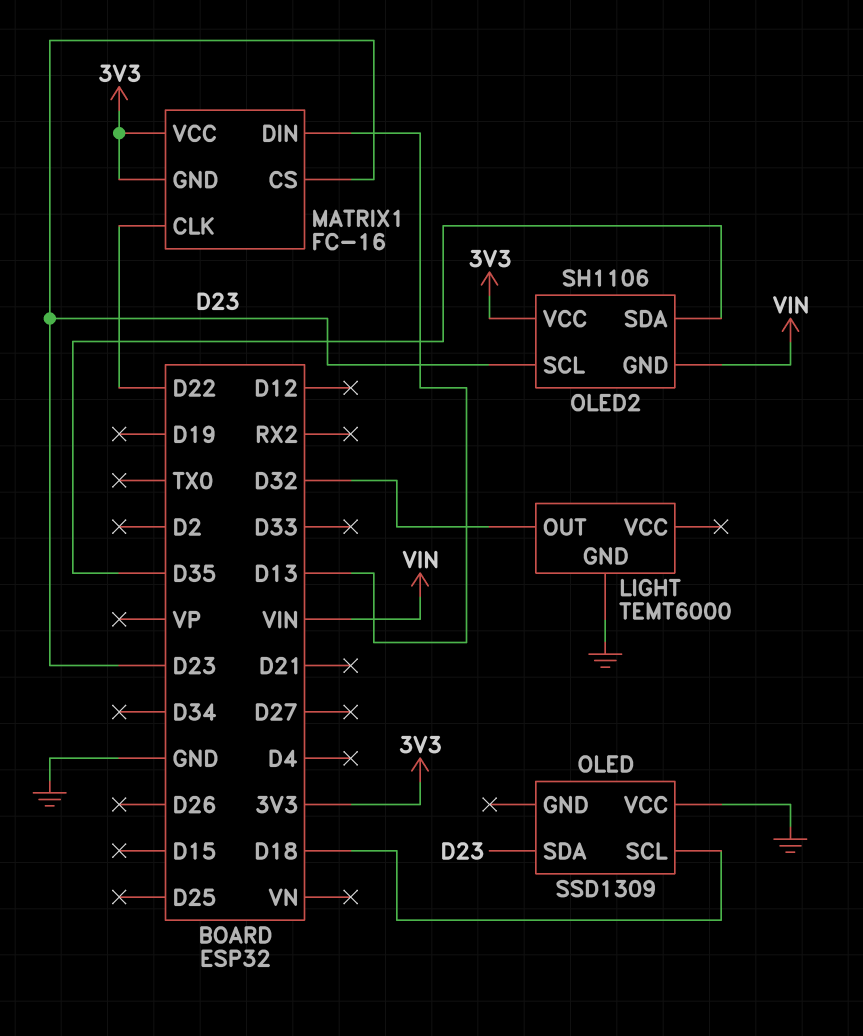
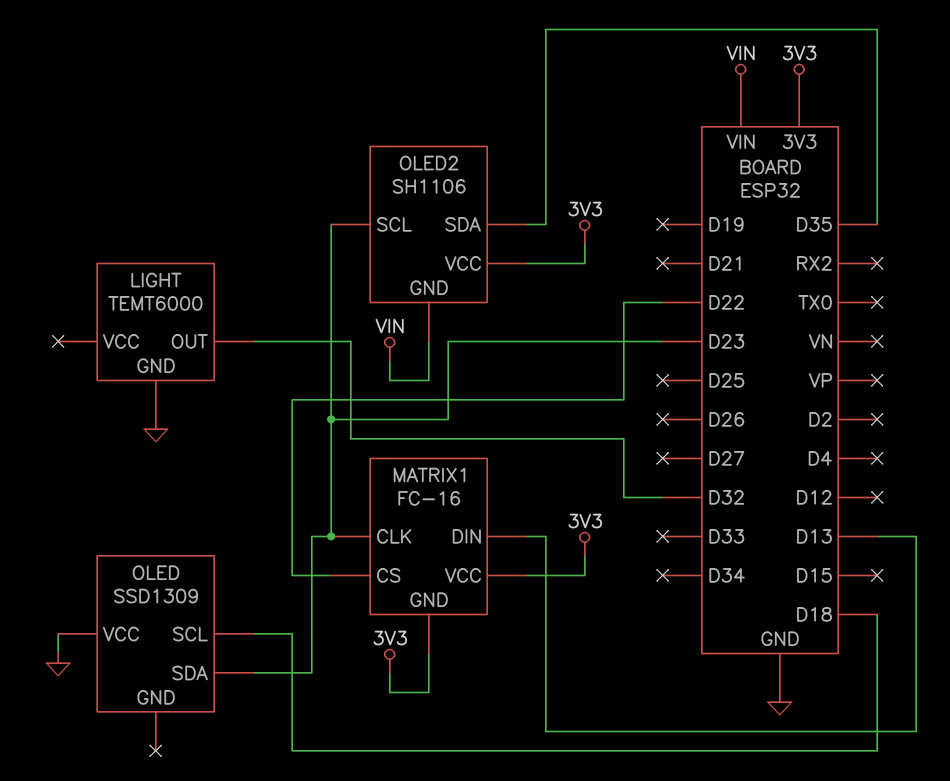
MATRIX1 pin CLK: D22 -> D23
MATRIX1 pin CS: D23 -> D22

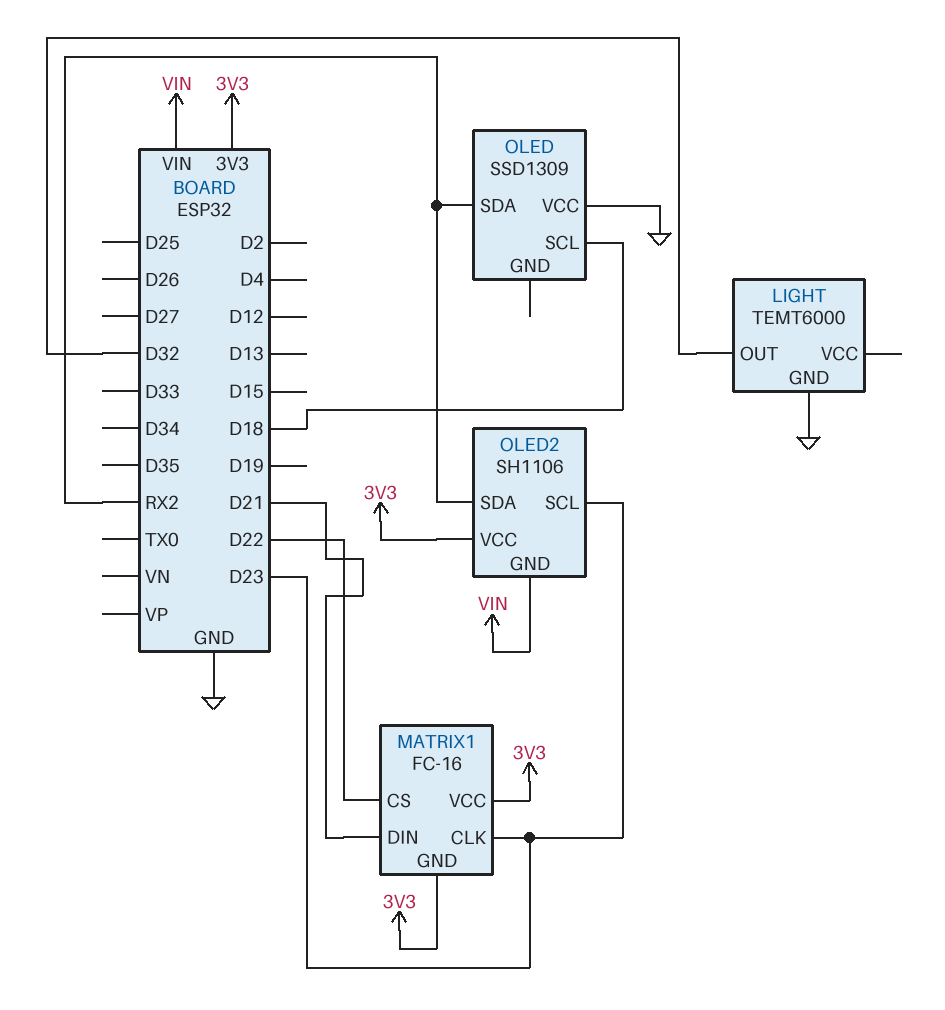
MATRIX1 pin DIN: D13 -> D21
OLED pin SDA: D23 -> RX2
OLED2 pin SDA: D35 -> RX2

